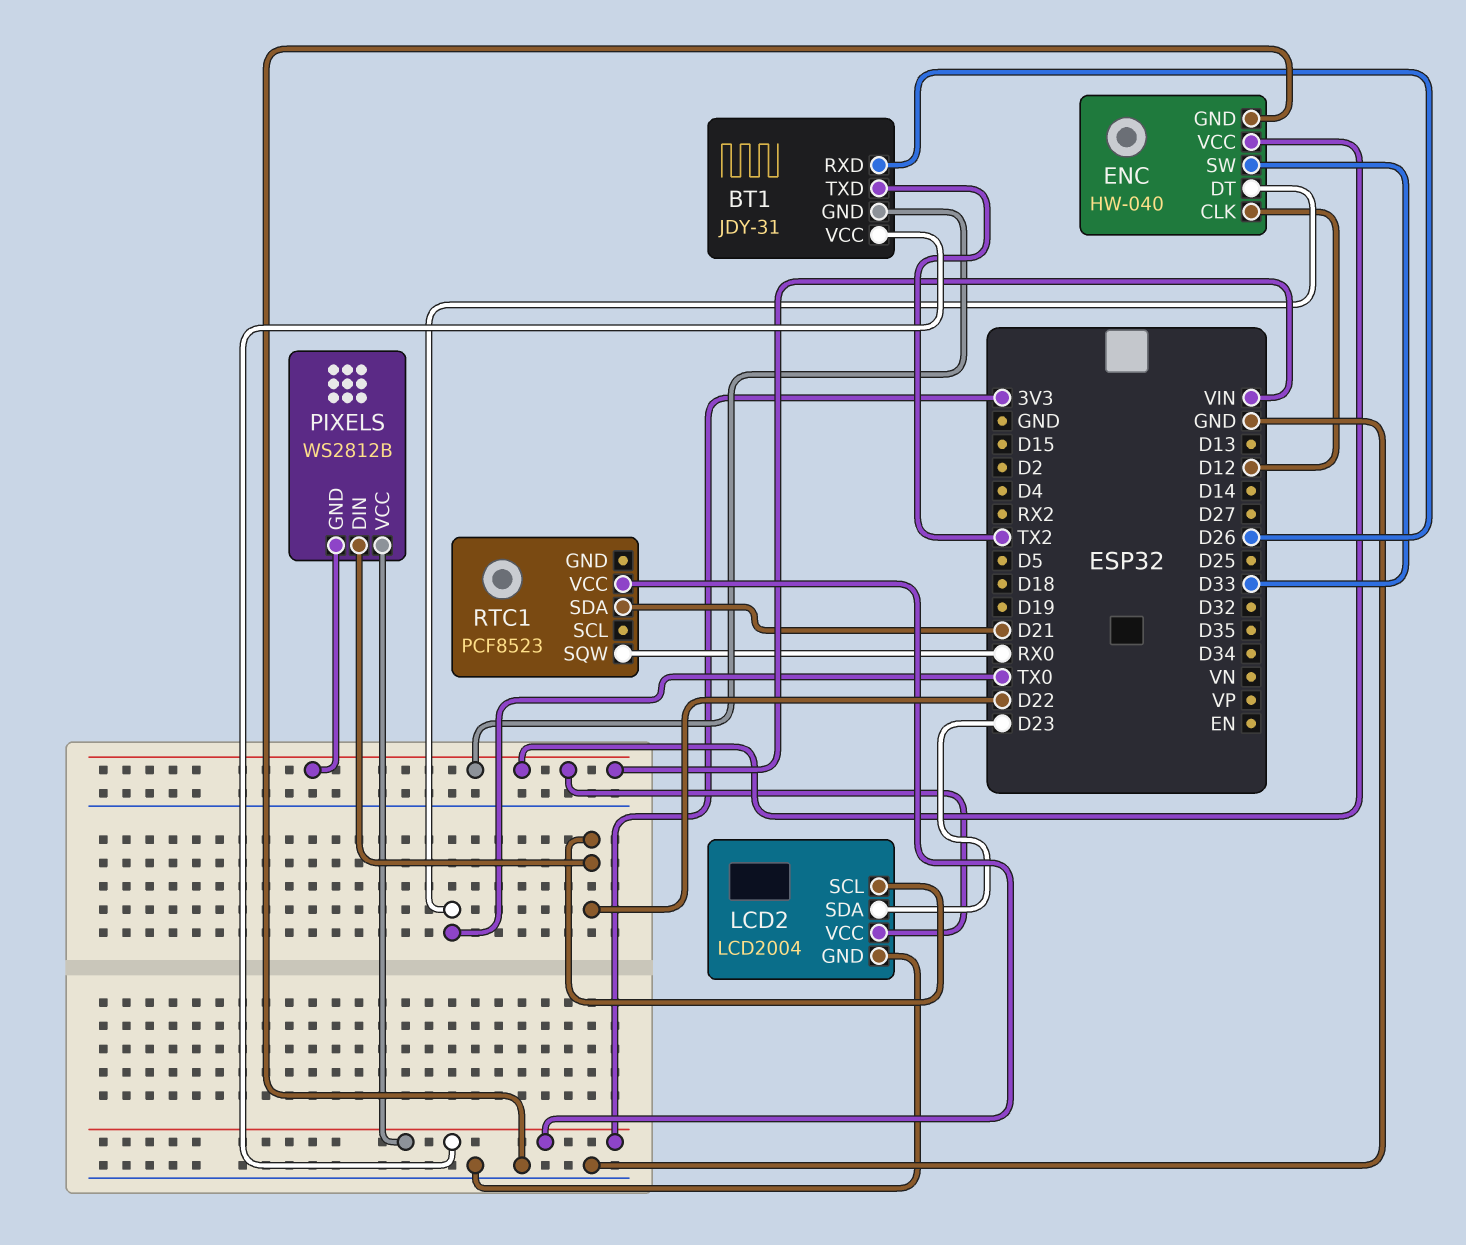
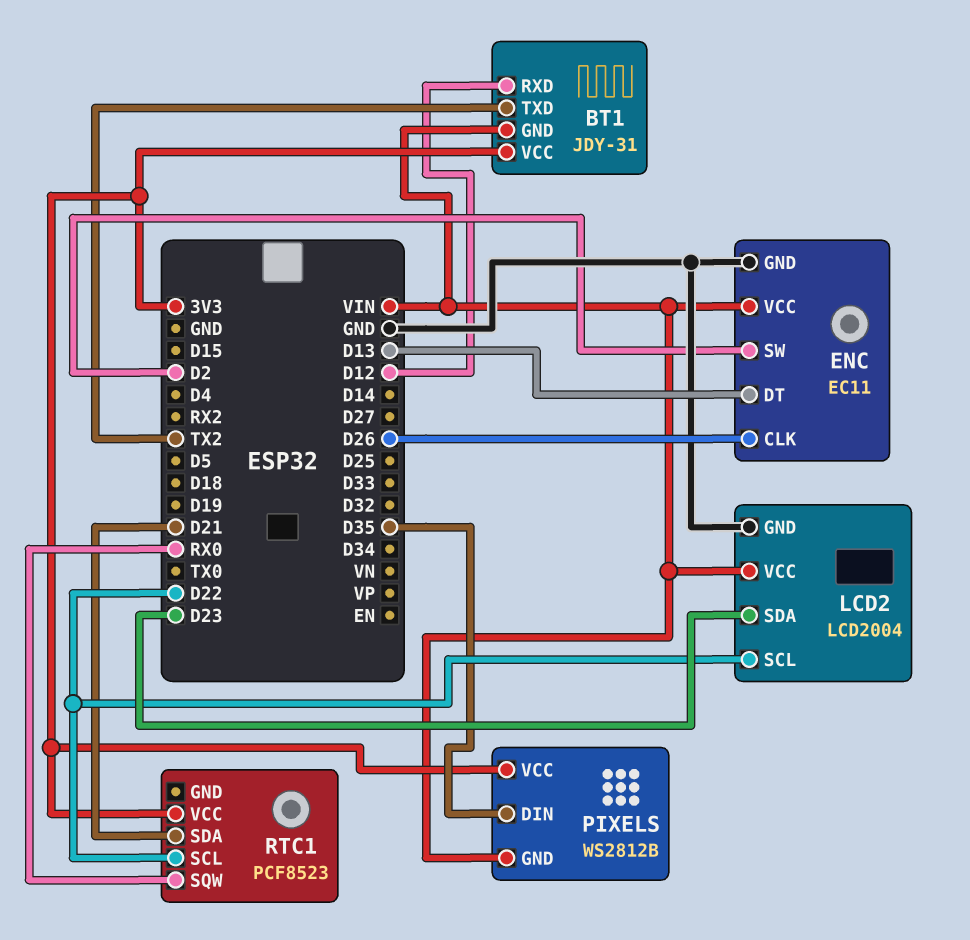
BT1 pin RXD: D26 -> D12
ENC: HW-040 -> EC11
ENC pin CLK: D12 -> D26
ENC pin DT: TX0 -> D13
ENC pin SW: D33 -> D2
PIXELS pin DIN: D22 -> D35
RTC1 pin SCL: none -> D22

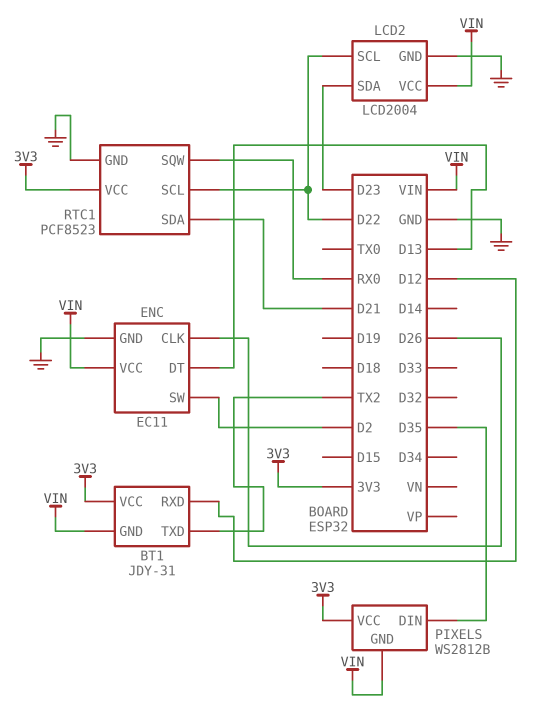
RTC1 pin GND: none -> GND

